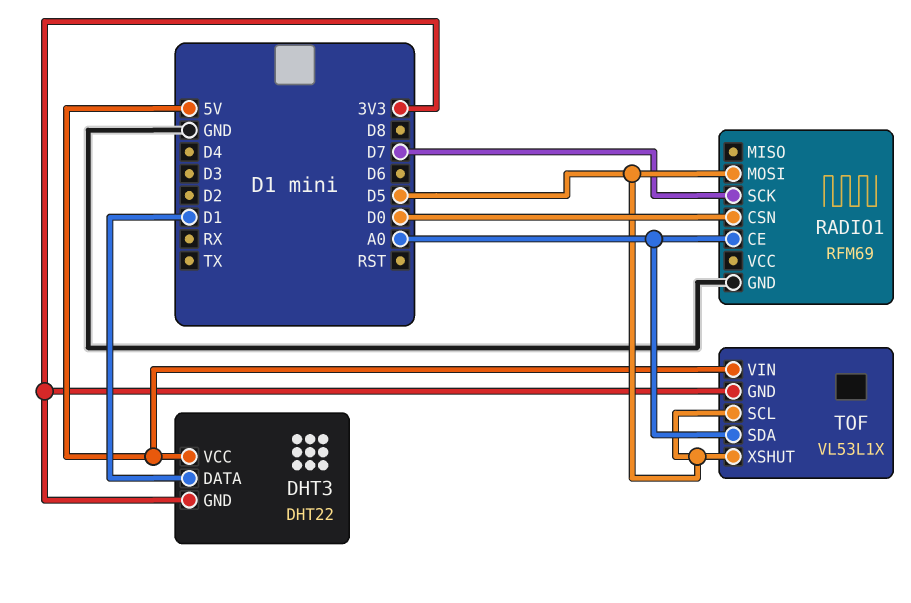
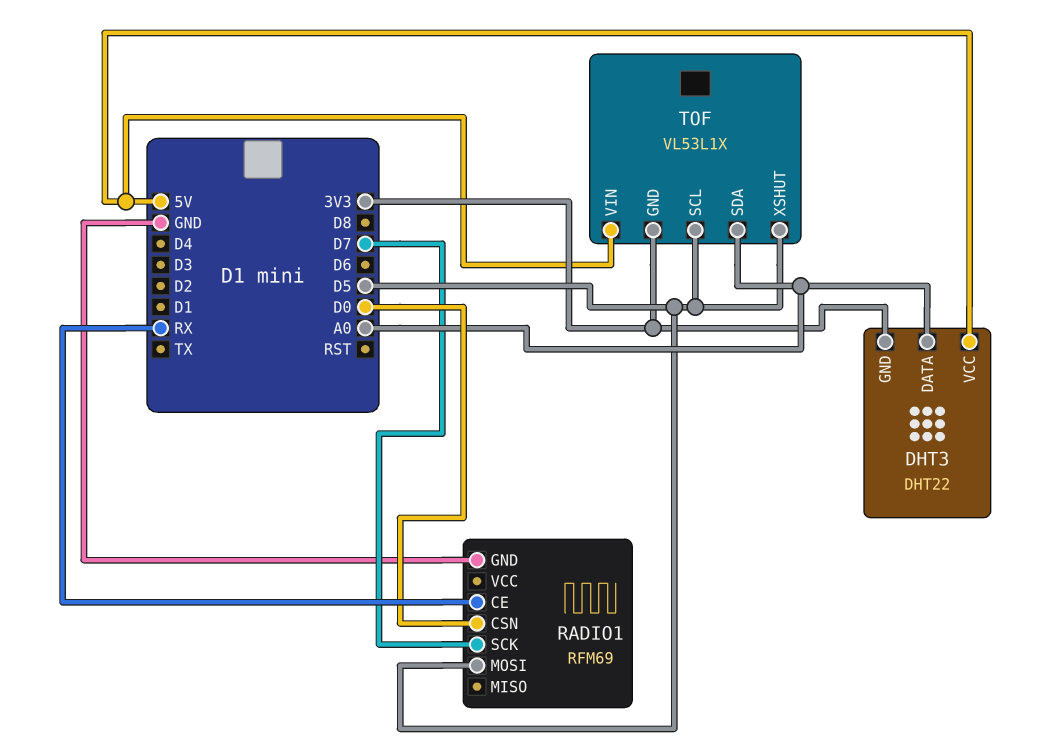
DHT3 pin DATA: D1 -> A0
RADIO1 pin CE: A0 -> RX

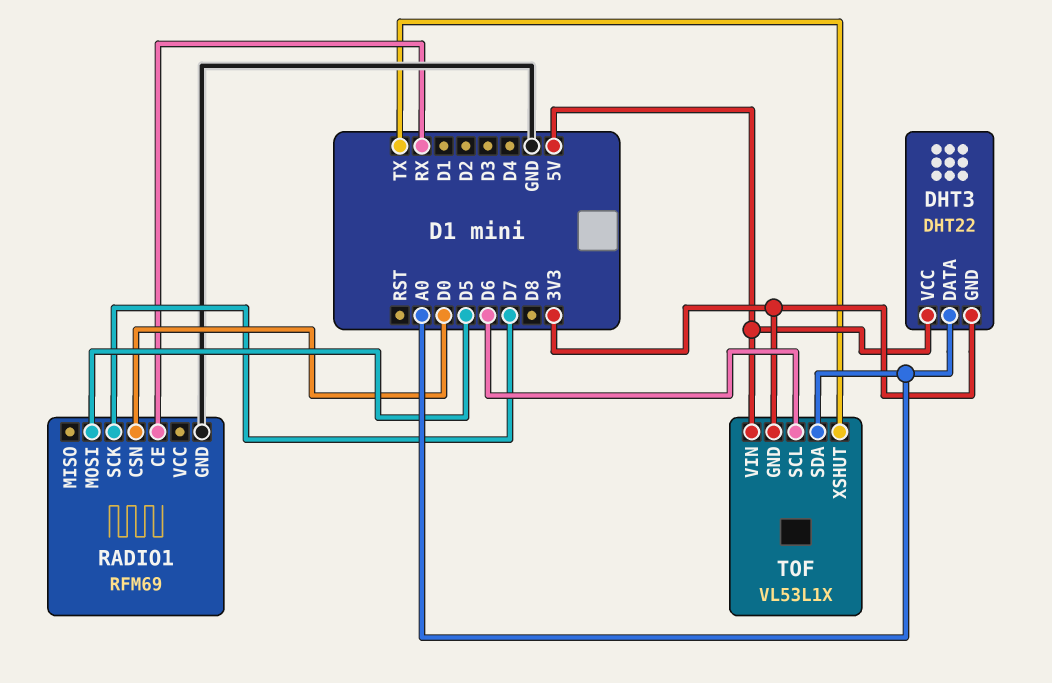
TOF pin SCL: D5 -> D6
TOF pin XSHUT: D5 -> TX

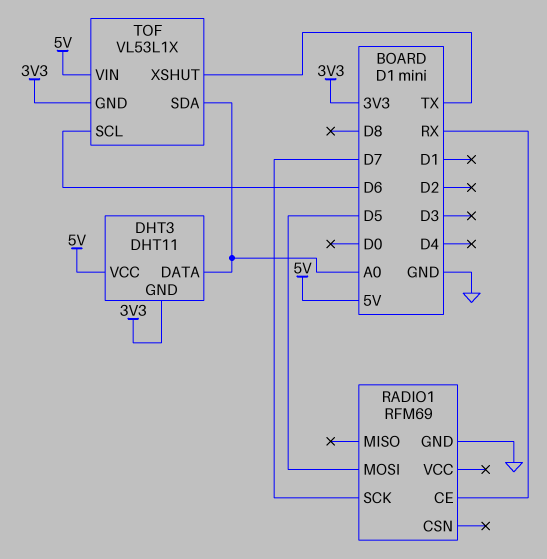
DHT3: DHT22 -> DHT11
RADIO1 pin CSN: D0 -> none

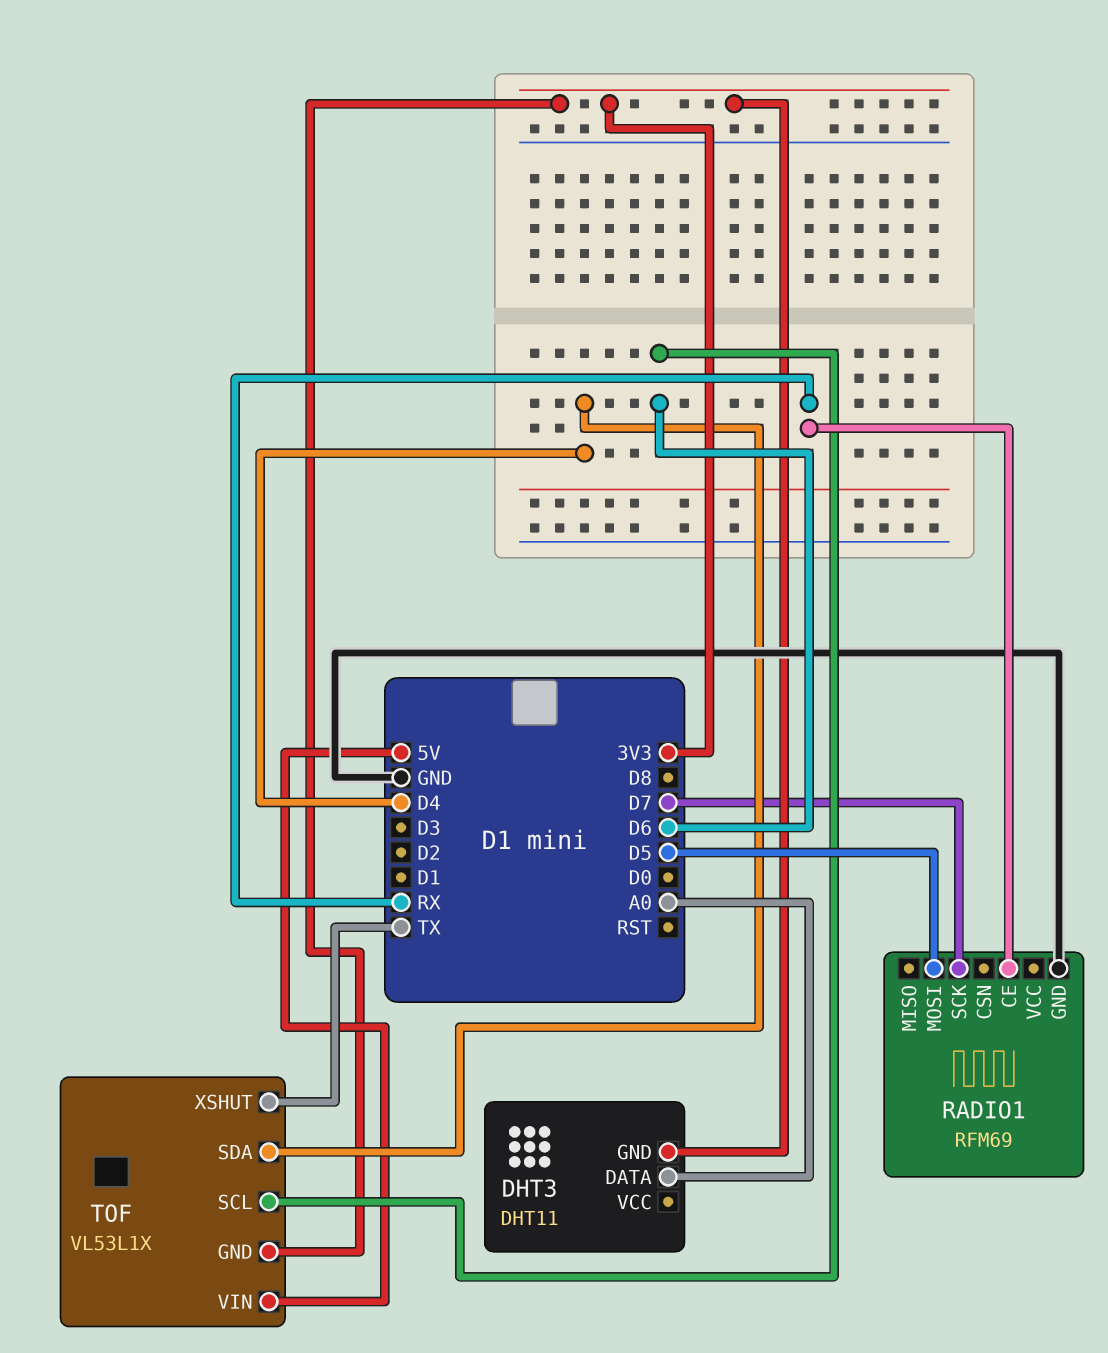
DHT3 pin VCC: 5V -> none
TOF pin SDA: A0 -> D4

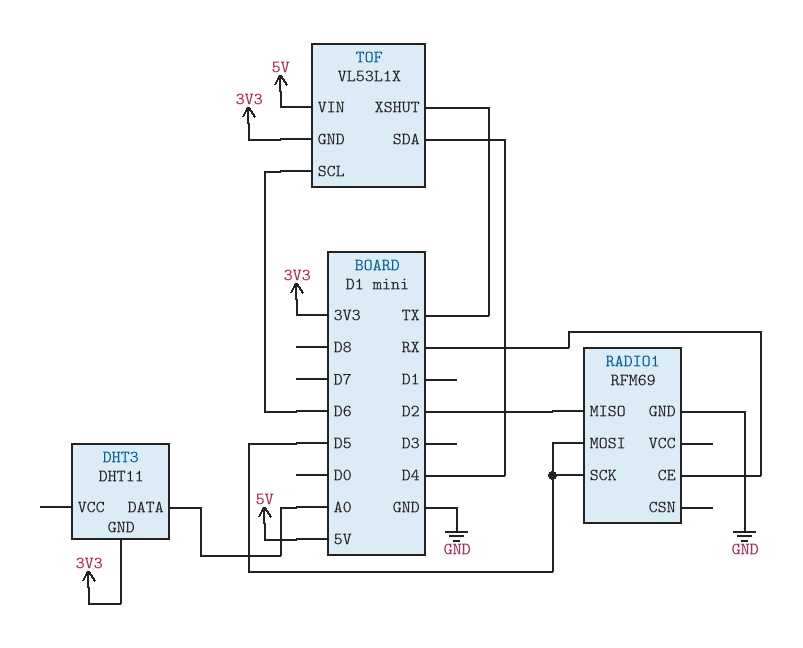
RADIO1 pin MISO: none -> D2
RADIO1 pin SCK: D7 -> D5

